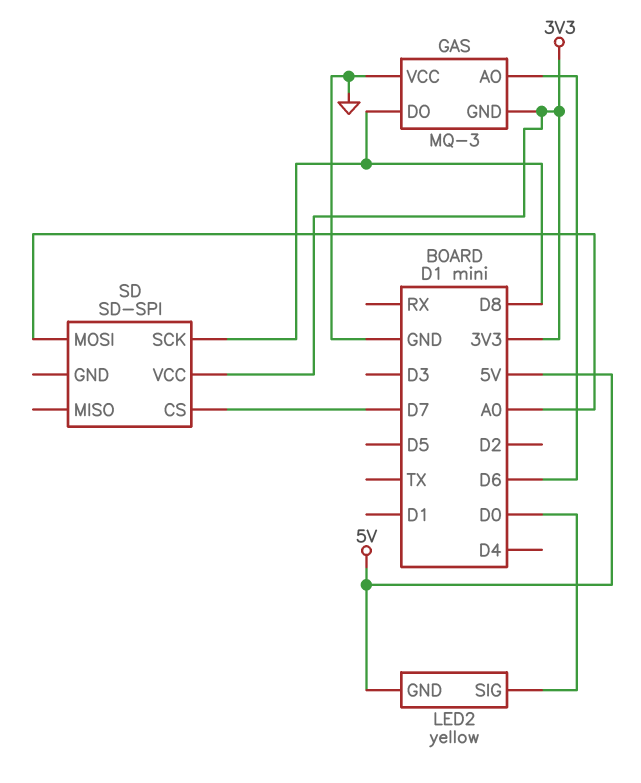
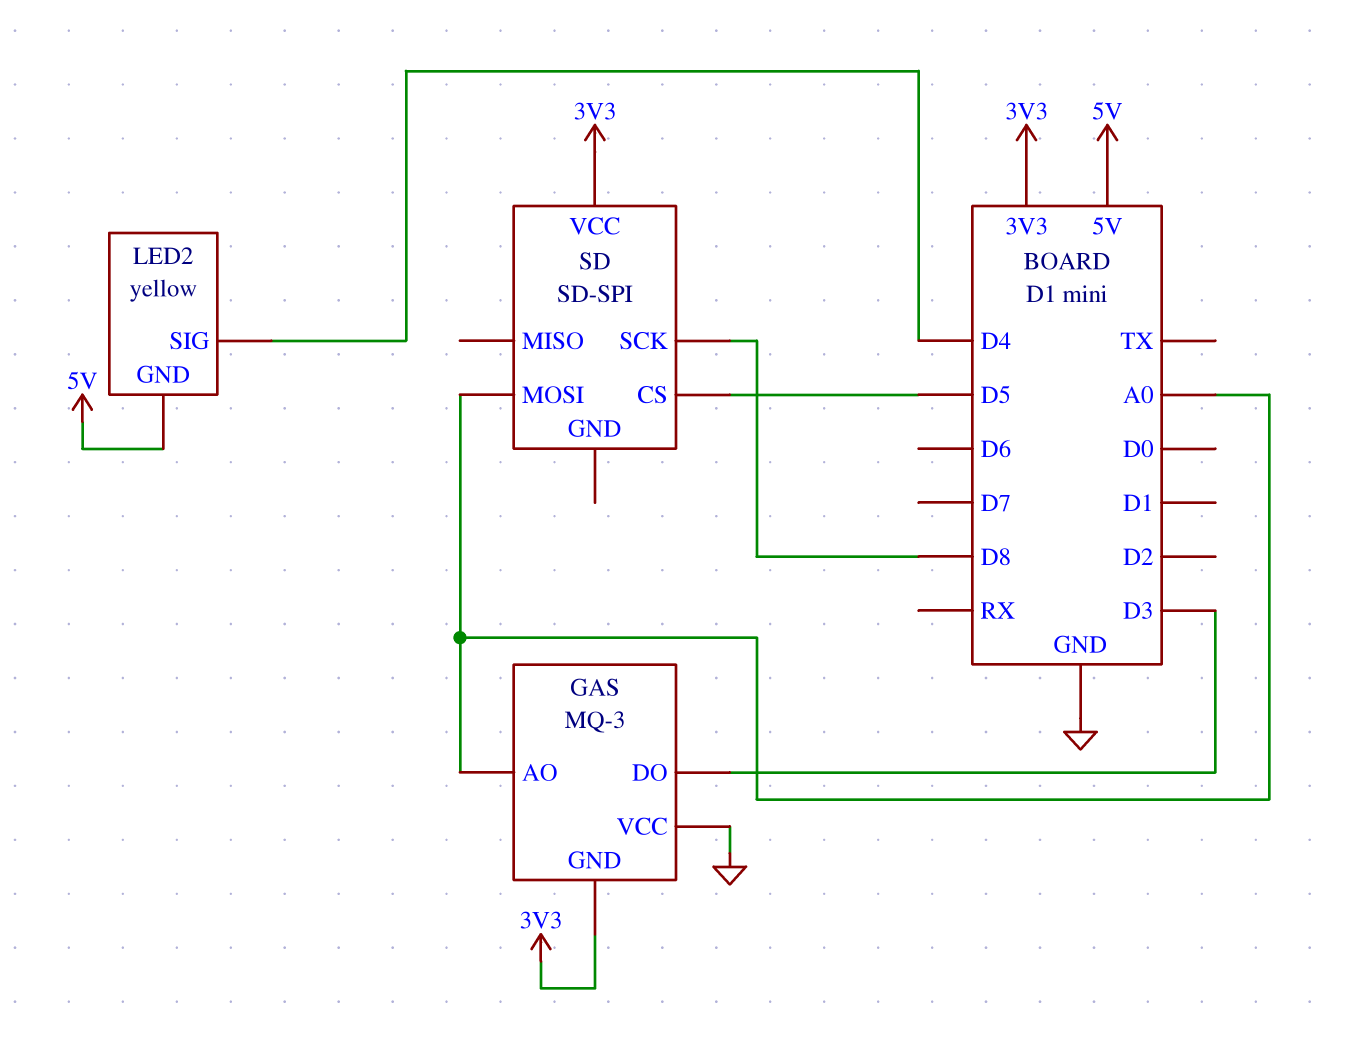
GAS pin AO: D6 -> A0
GAS pin DO: D8 -> D3
LED2 pin SIG: D0 -> D4
SD pin CS: D7 -> D5

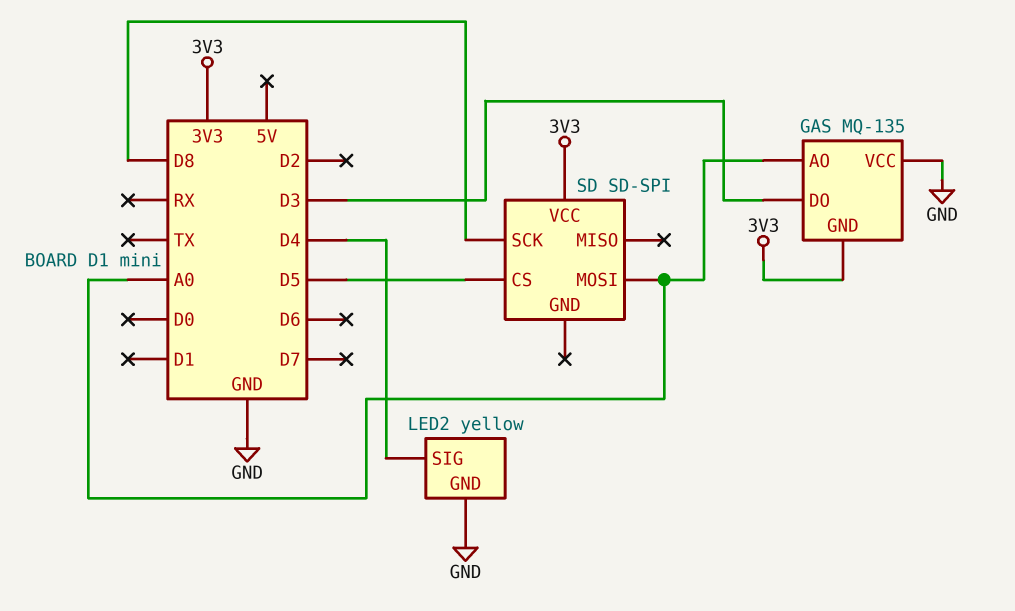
GAS: MQ-3 -> MQ-135
LED2 pin GND: 5V -> GND

